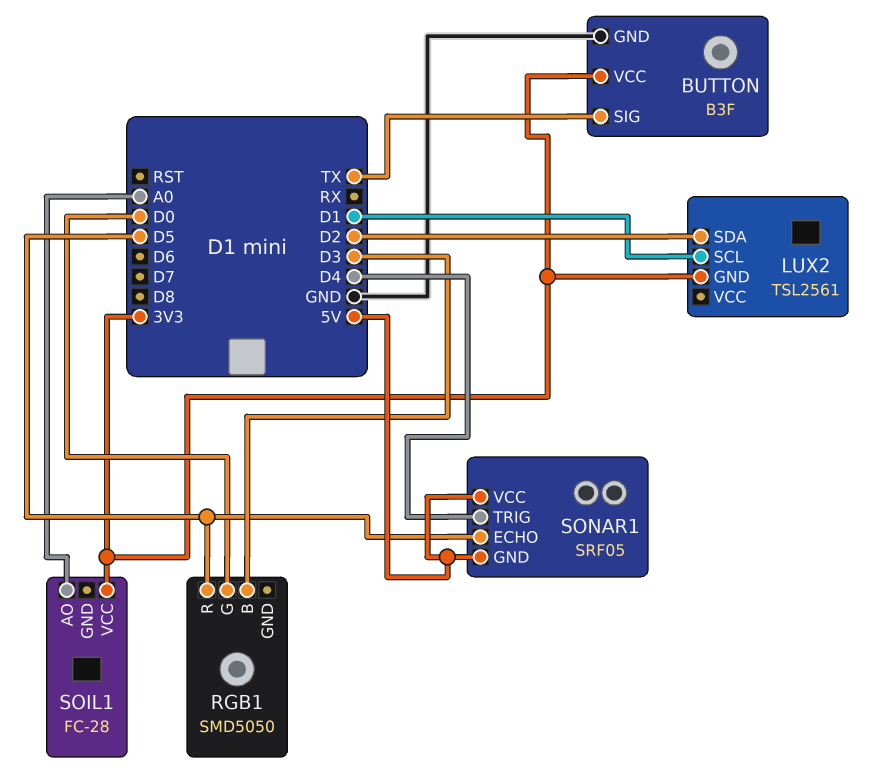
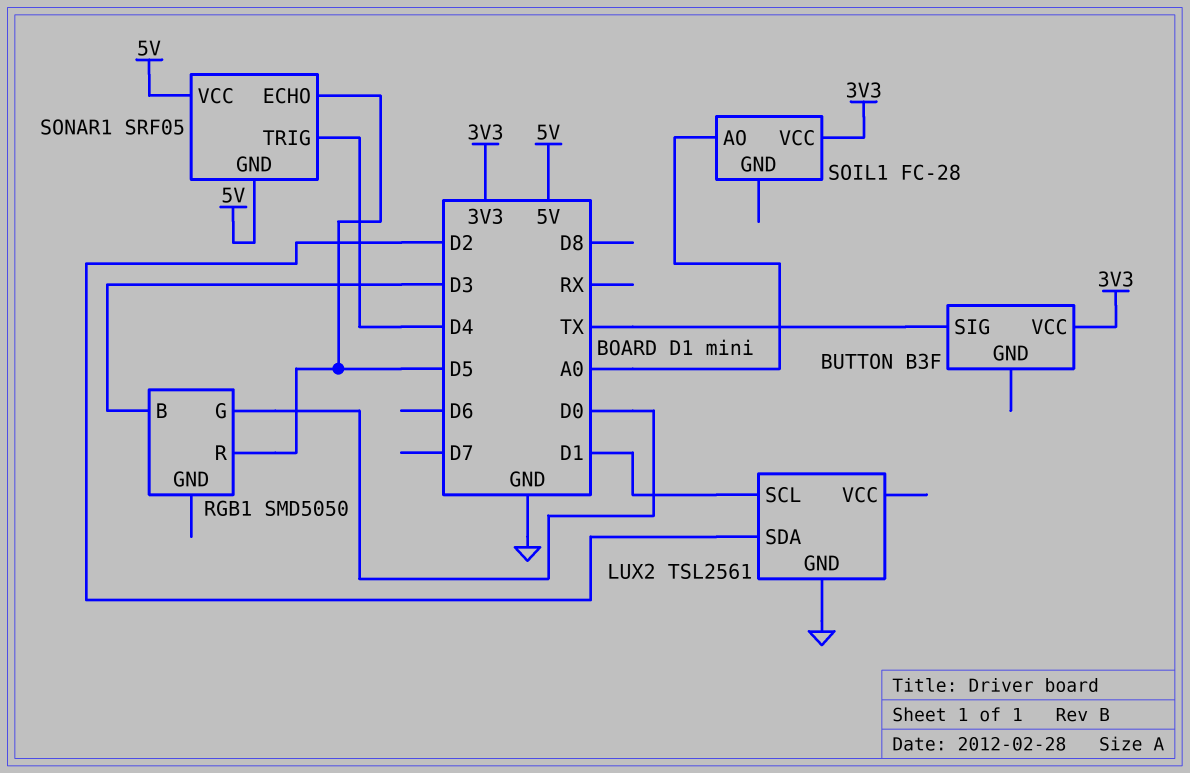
BUTTON pin GND: GND -> none
LUX2 pin GND: 3V3 -> GND

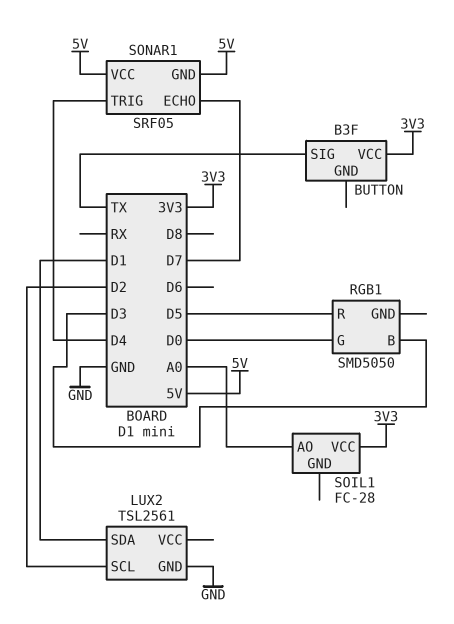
LUX2 pin SCL: D1 -> D2
LUX2 pin SDA: D2 -> D1
SONAR1 pin ECHO: D5 -> D7

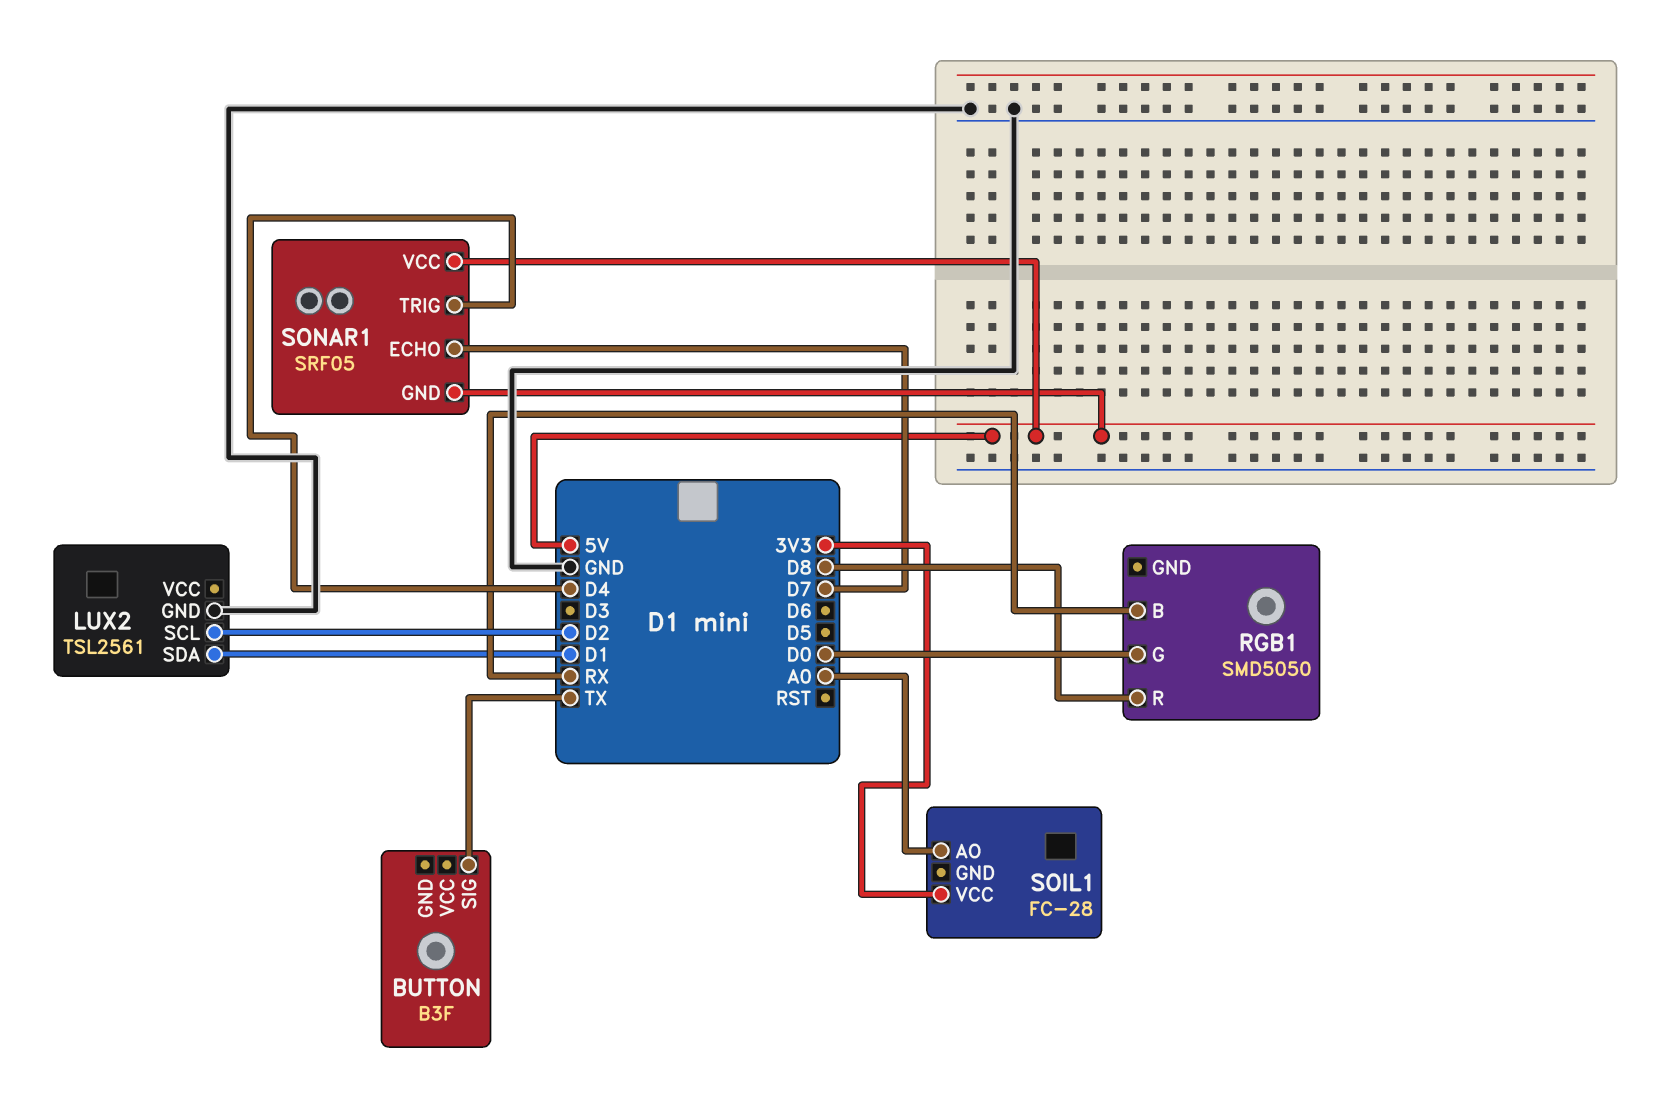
BUTTON pin VCC: 3V3 -> none
RGB1 pin B: D3 -> RX
RGB1 pin R: D5 -> D8

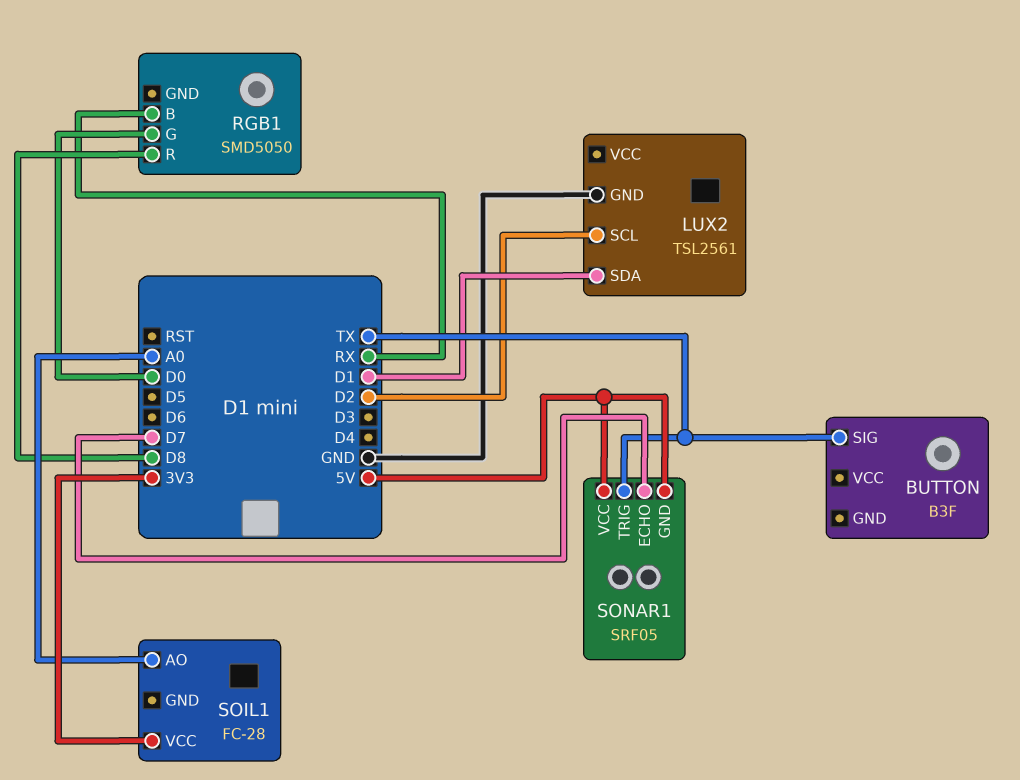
SONAR1 pin TRIG: D4 -> TX

